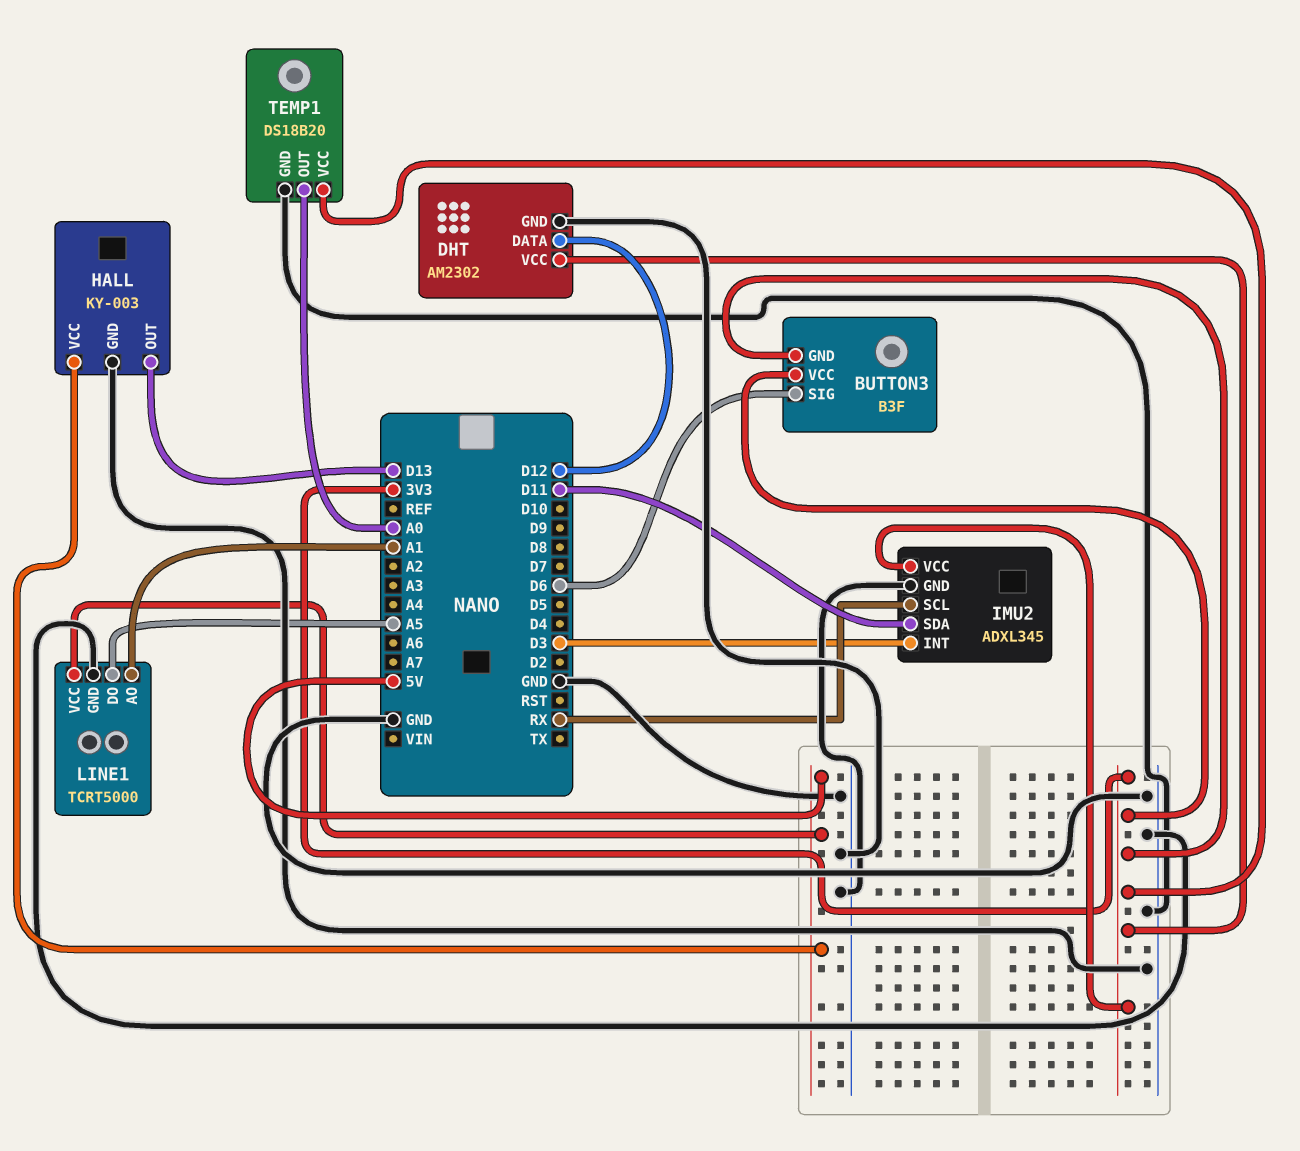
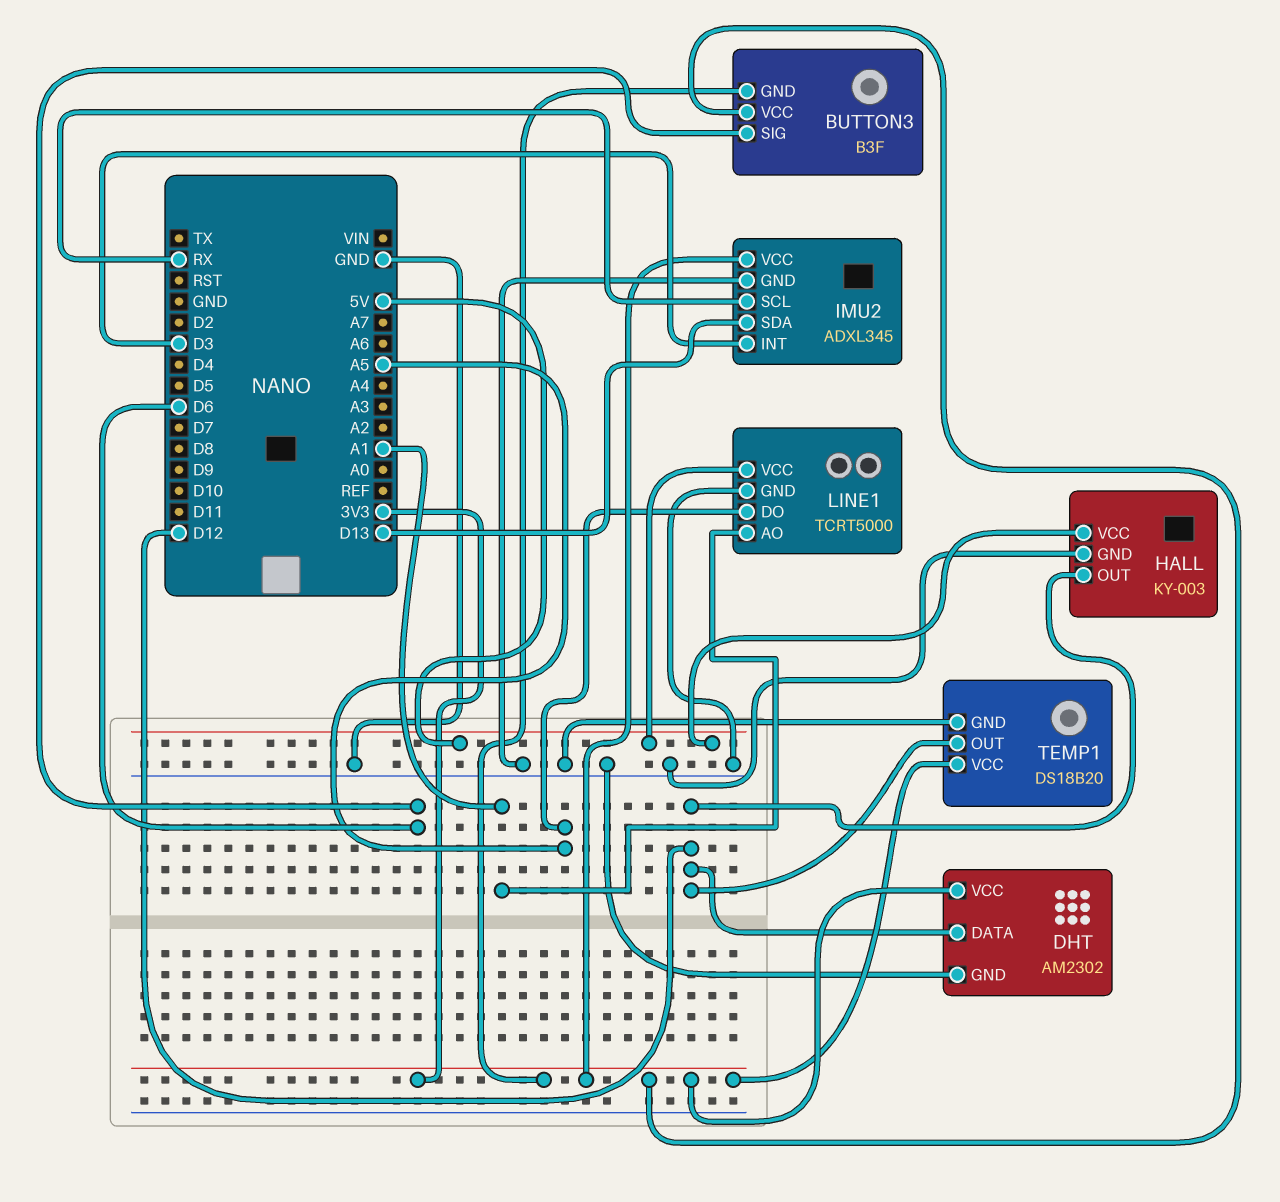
HALL pin OUT: D13 -> D12
IMU2 pin SDA: D11 -> D13
TEMP1 pin OUT: A0 -> D12

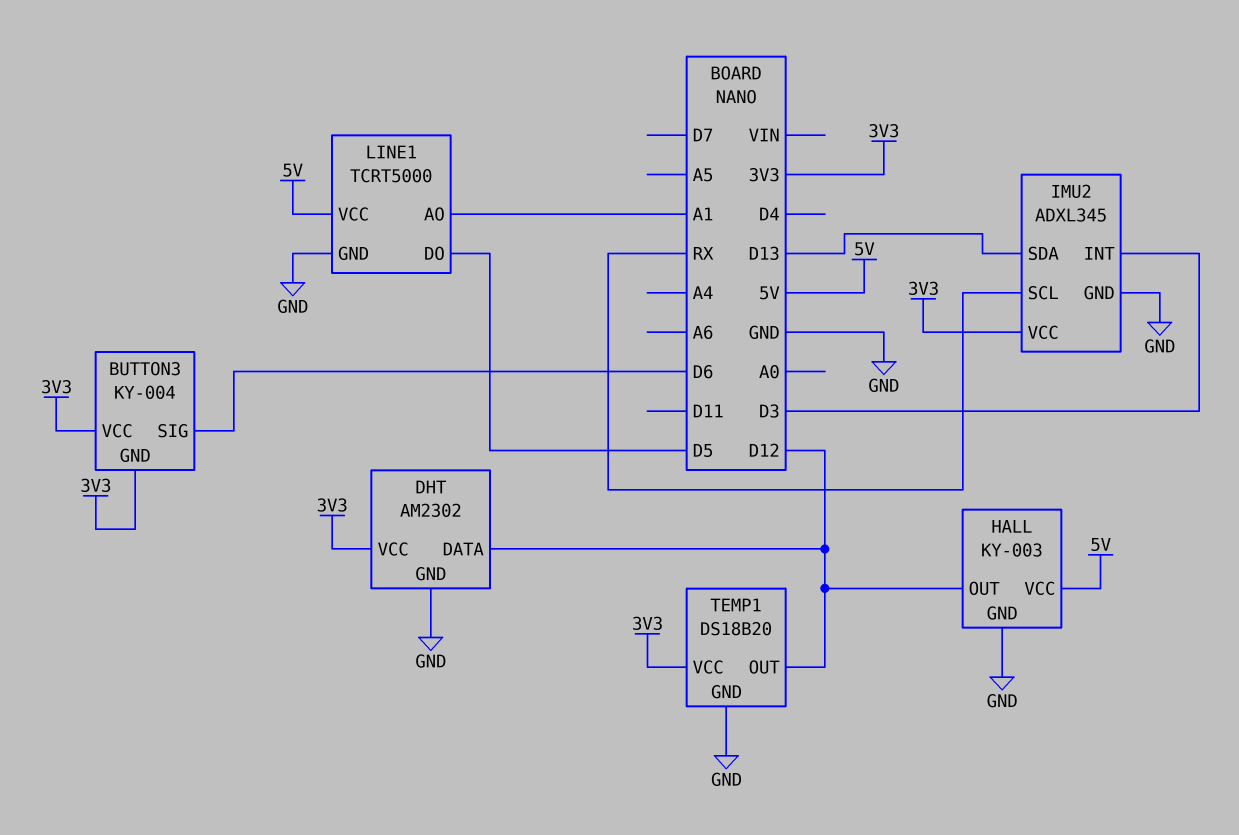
BUTTON3: B3F -> KY-004
LINE1 pin DO: A5 -> D5

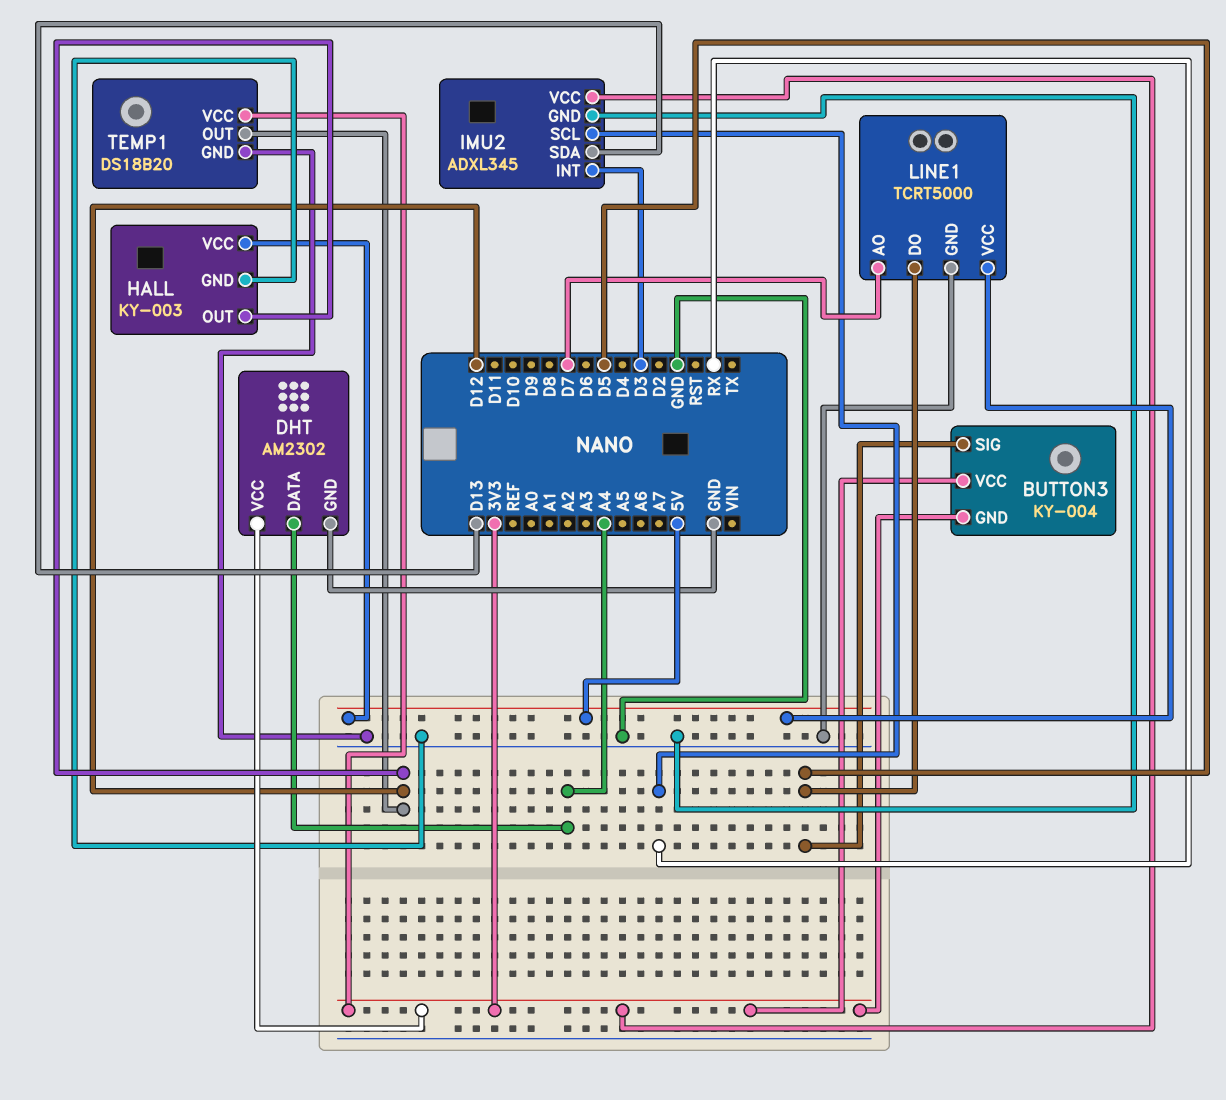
BUTTON3 pin SIG: D6 -> D5
DHT pin DATA: D12 -> A4
LINE1 pin AO: A1 -> D7

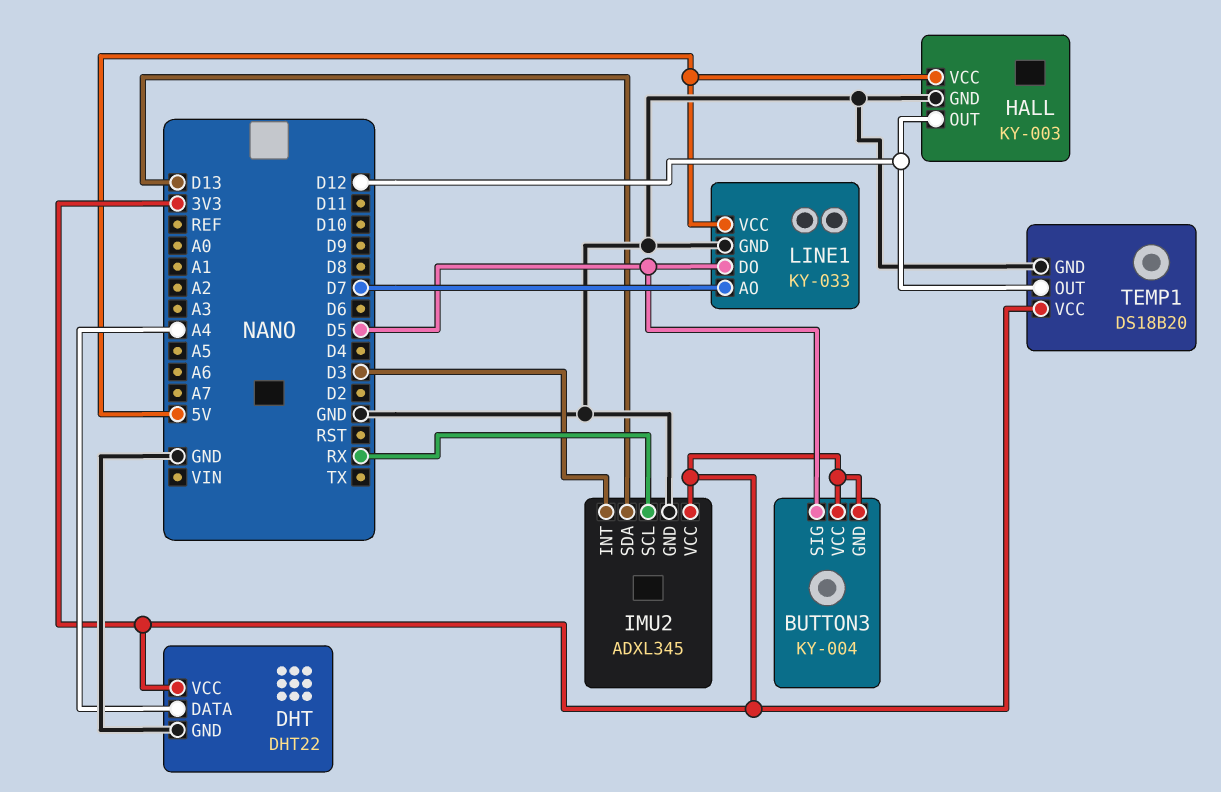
DHT: AM2302 -> DHT22
LINE1: TCRT5000 -> KY-033

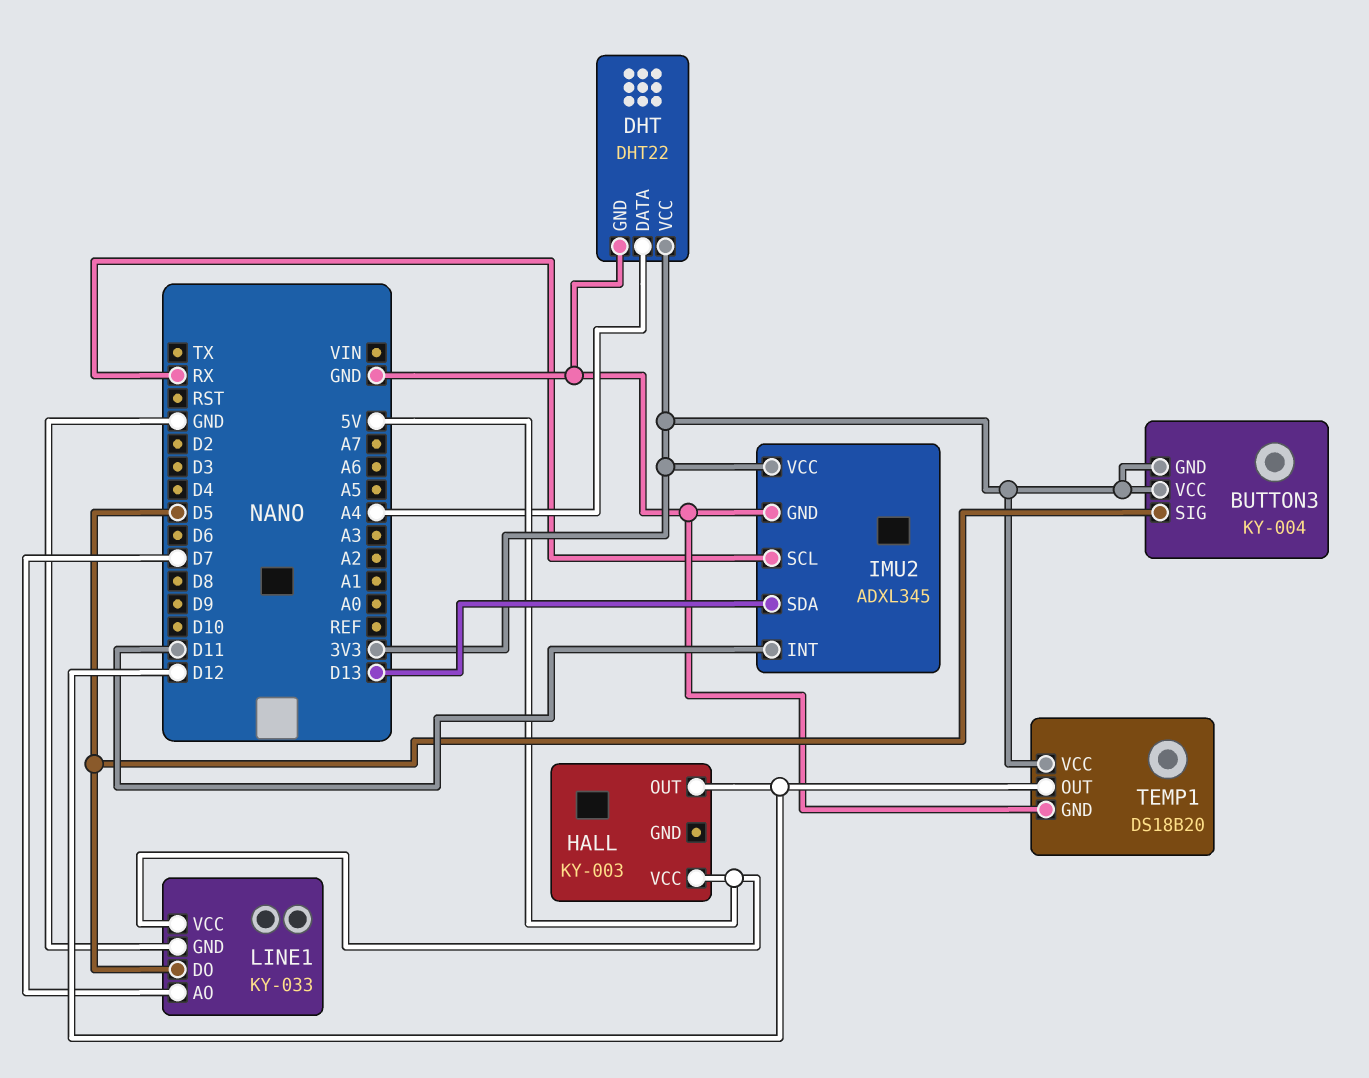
HALL pin GND: GND -> none
IMU2 pin INT: D3 -> D11

